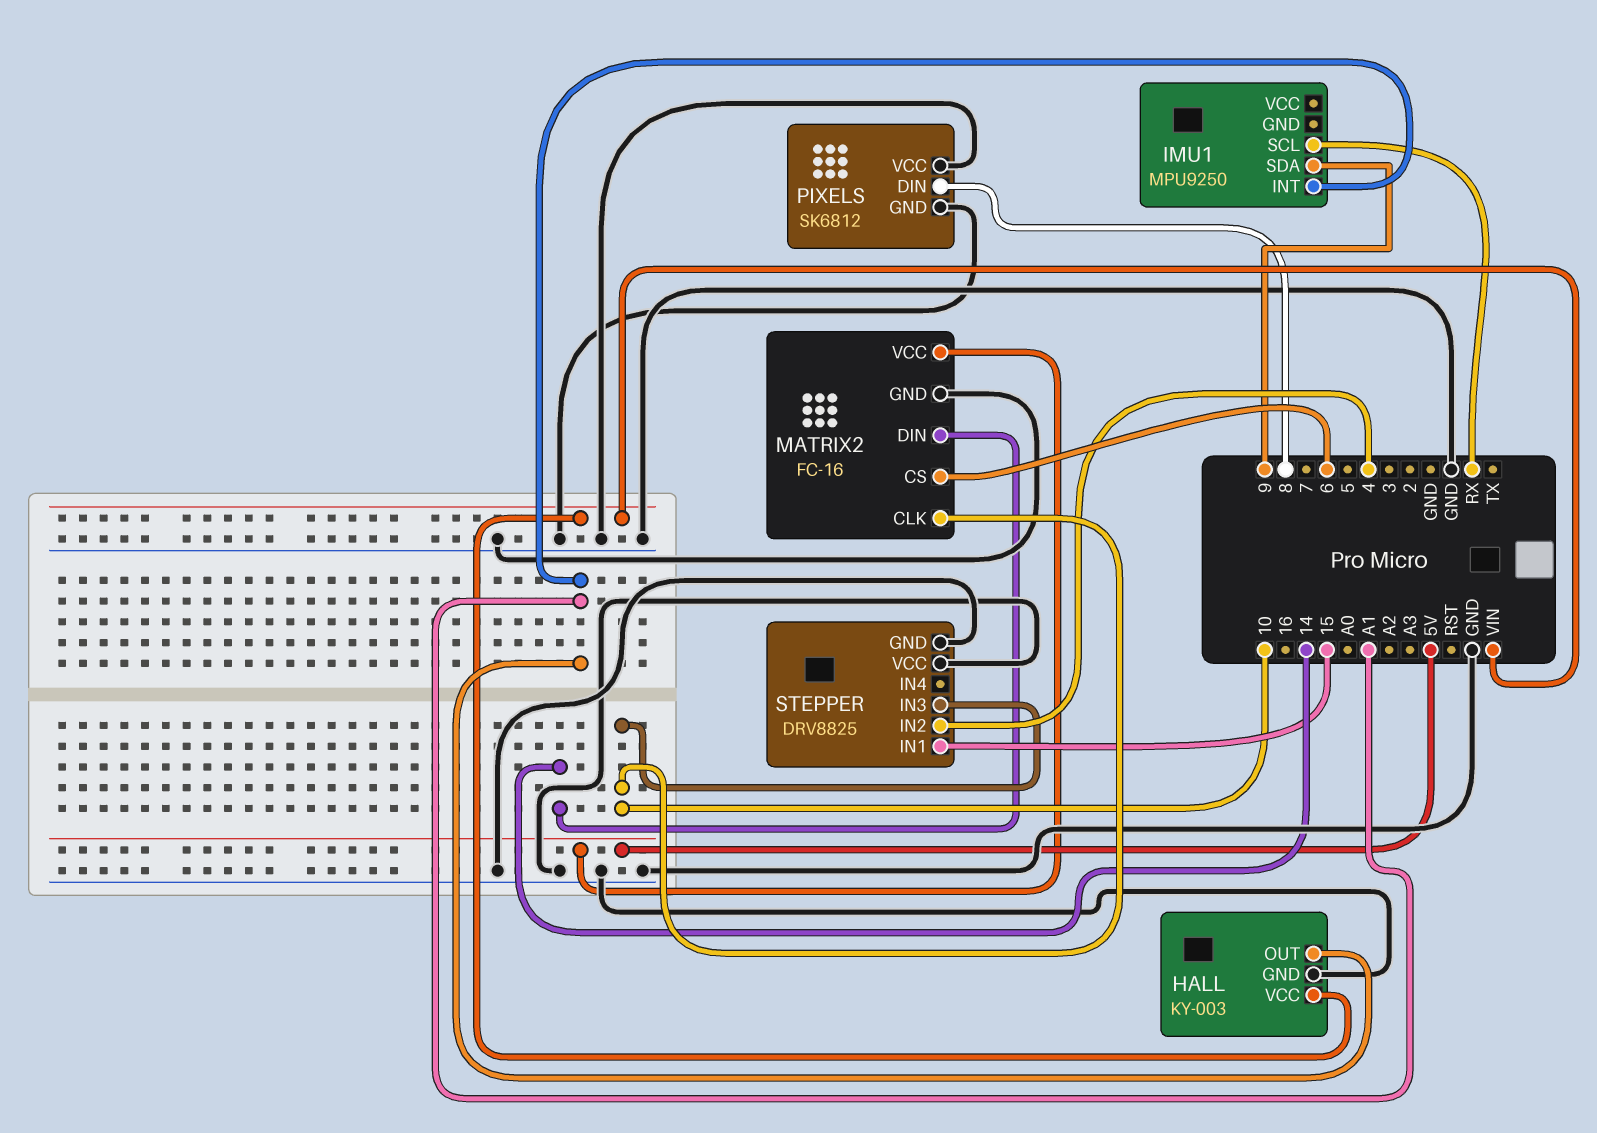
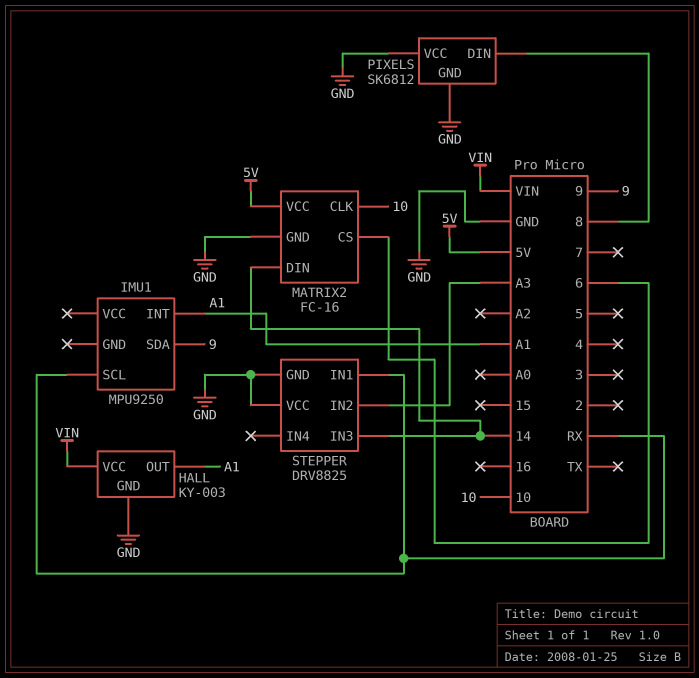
STEPPER pin IN1: 15 -> RX
STEPPER pin IN2: 4 -> A3
STEPPER pin IN3: 10 -> 14

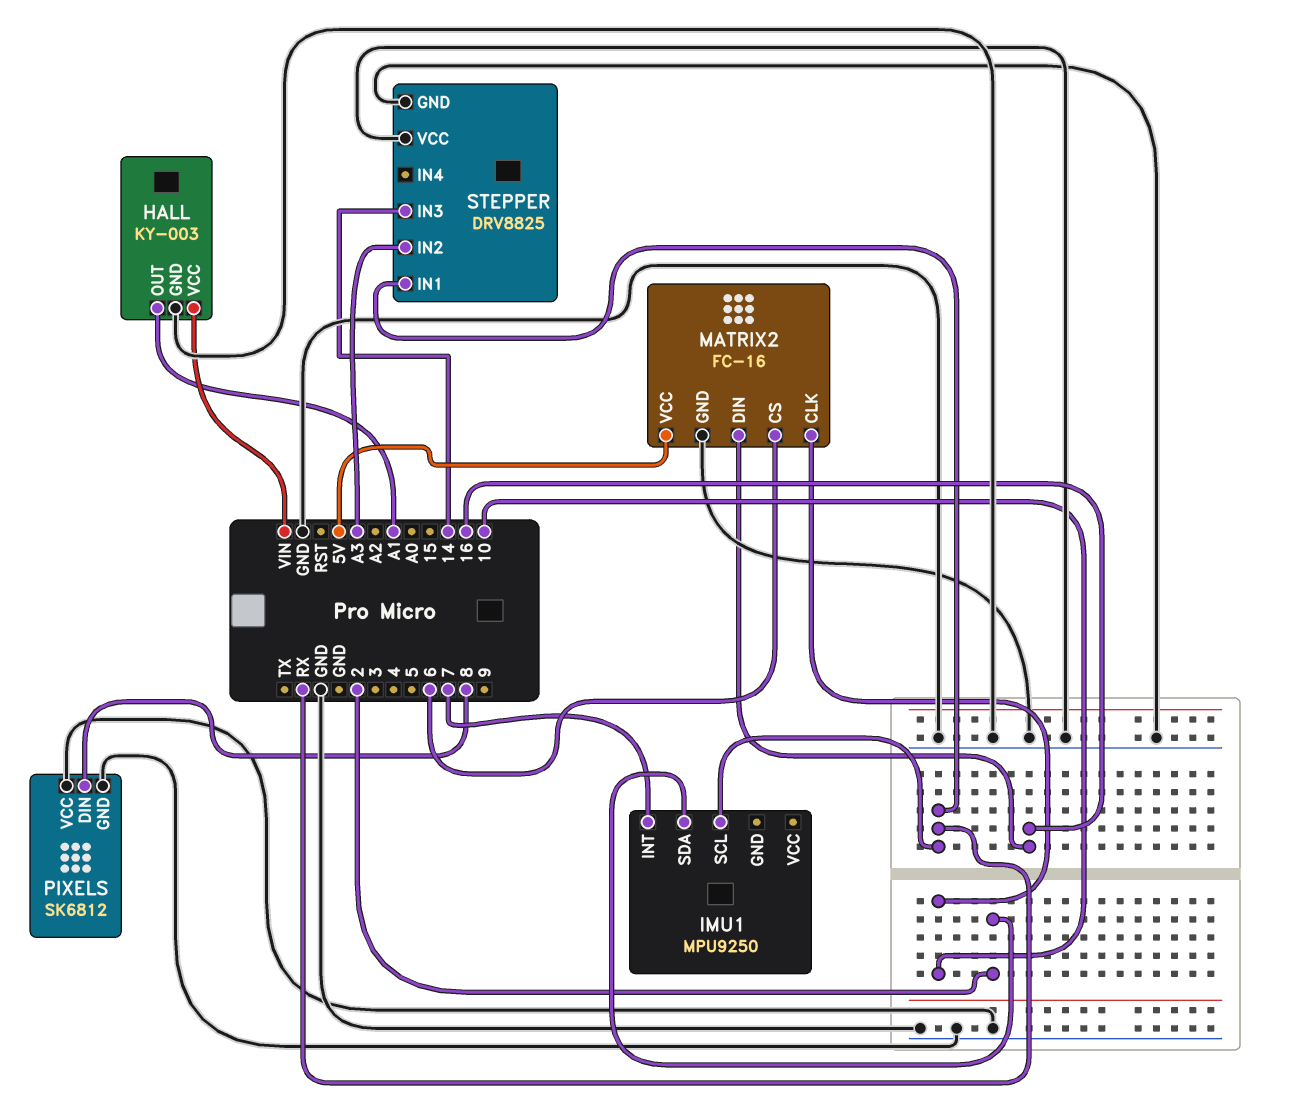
IMU1 pin INT: A1 -> 7
IMU1 pin SDA: 9 -> 2
MATRIX2 pin DIN: 14 -> 16

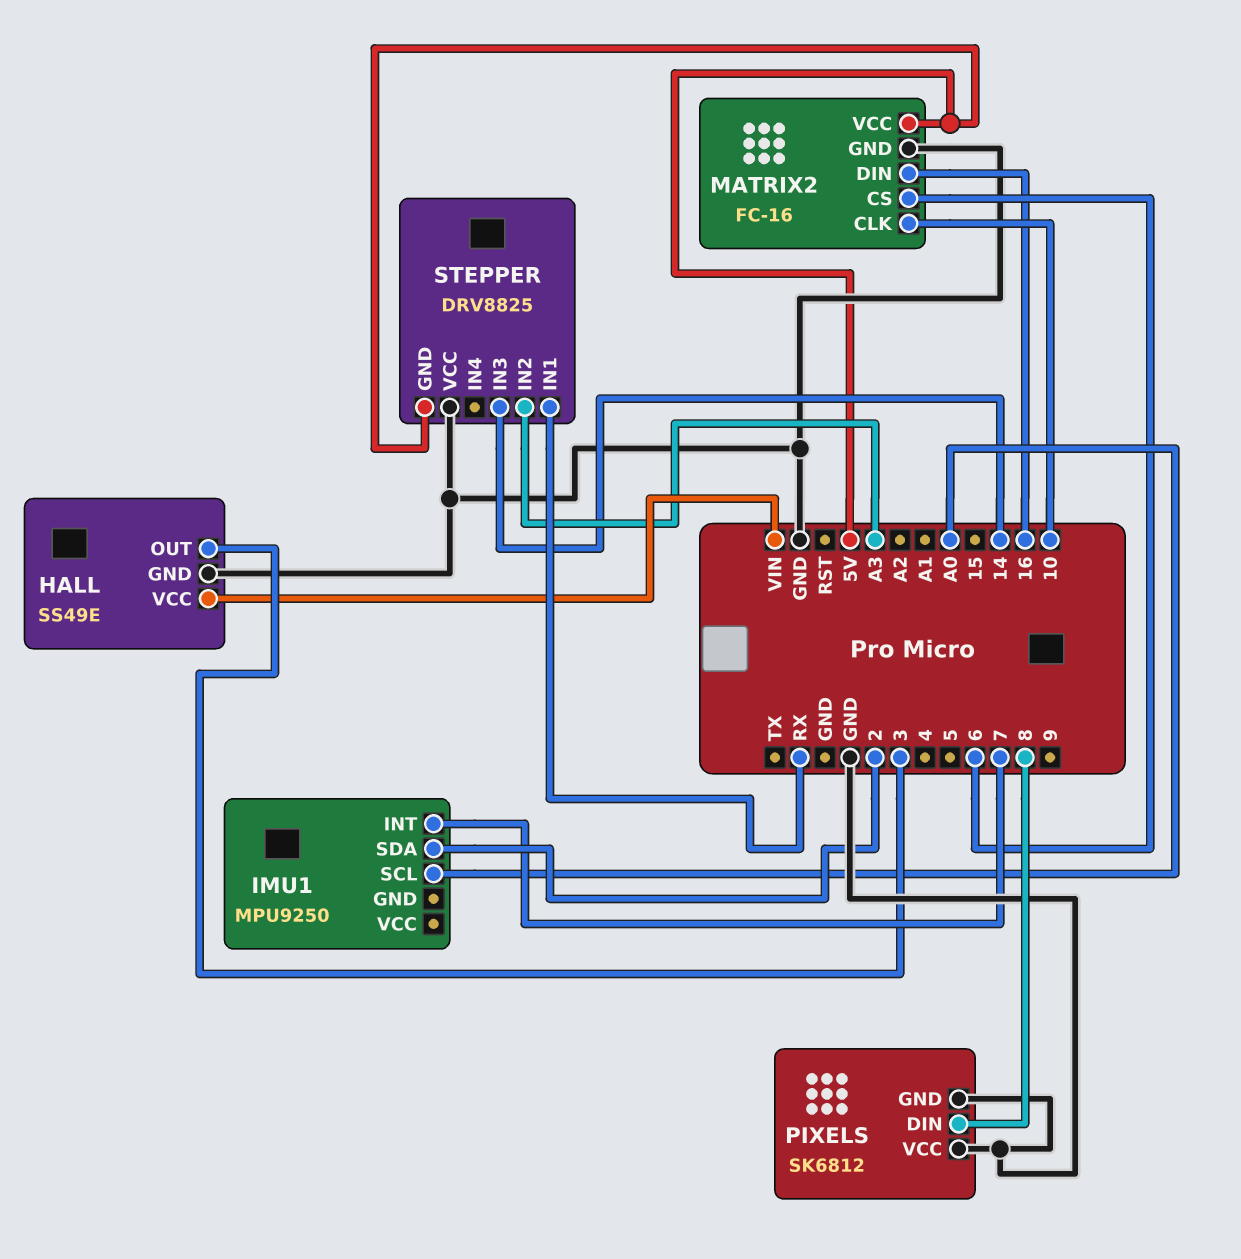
HALL: KY-003 -> SS49E
HALL pin OUT: A1 -> 3
IMU1 pin SCL: RX -> A0
STEPPER pin GND: GND -> 5V

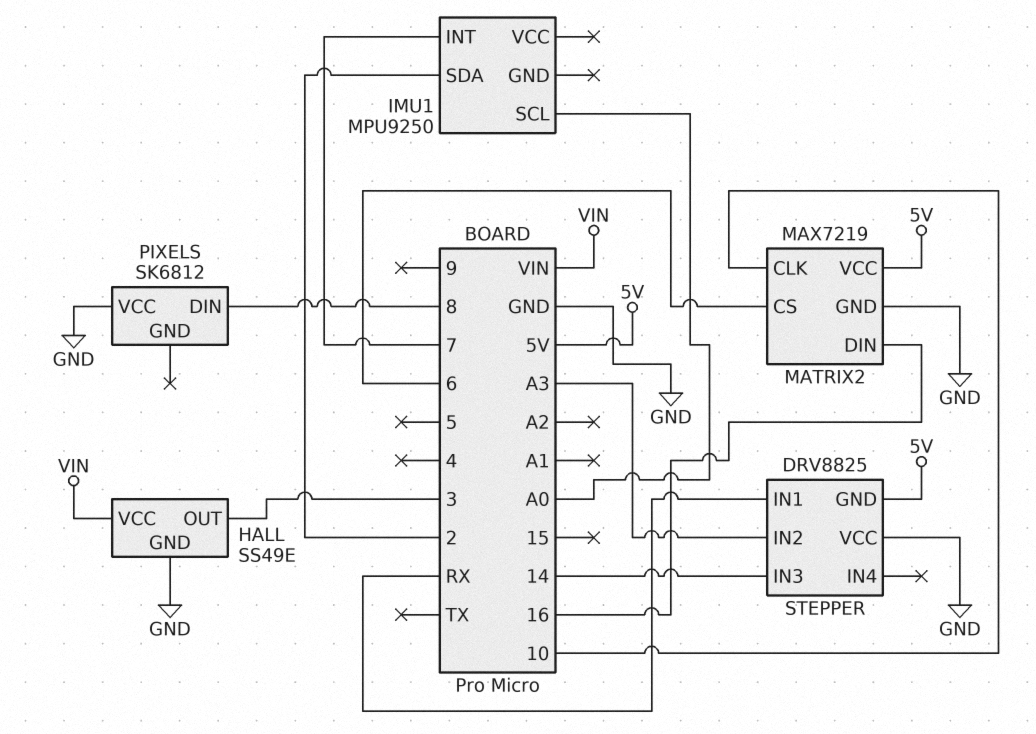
MATRIX2: FC-16 -> MAX7219
PIXELS pin GND: GND -> none

